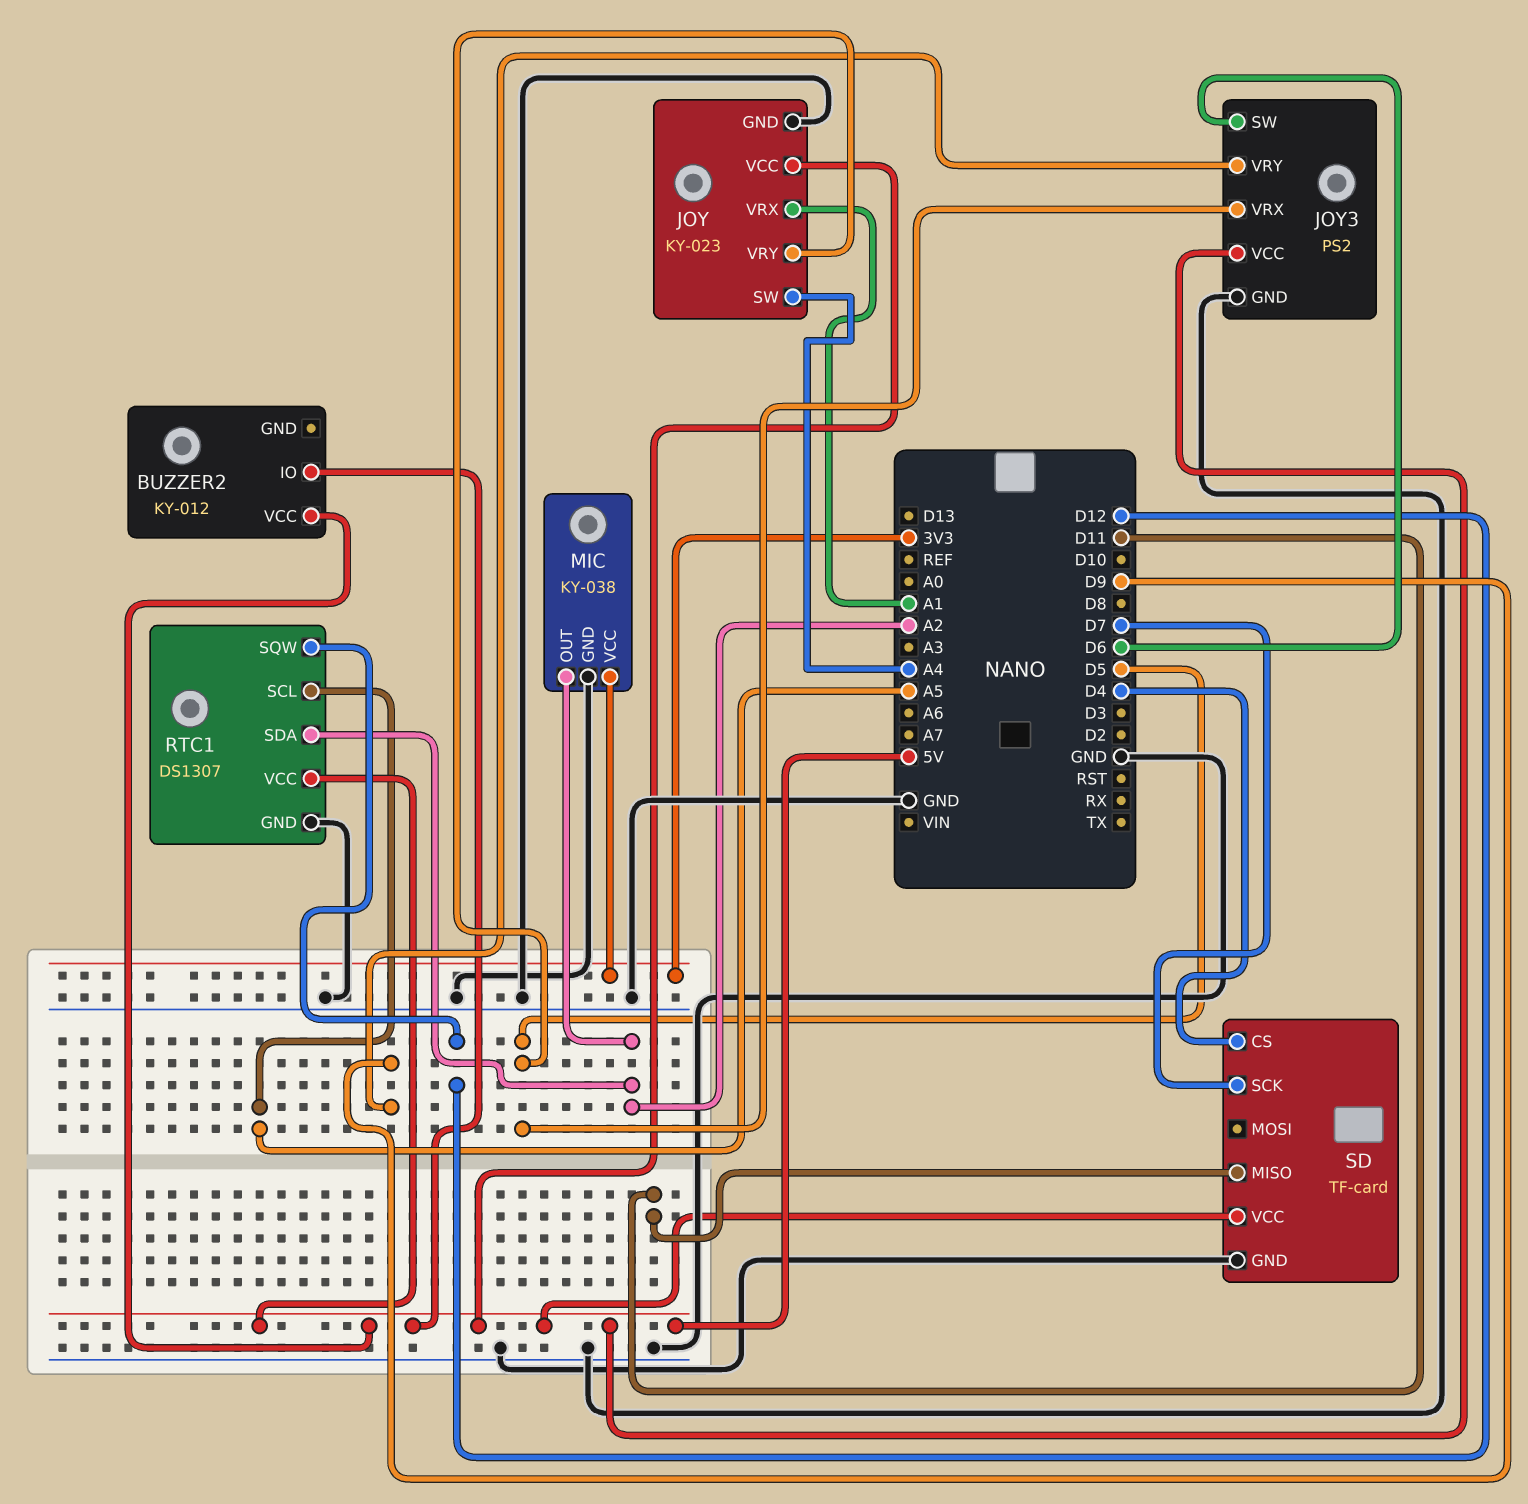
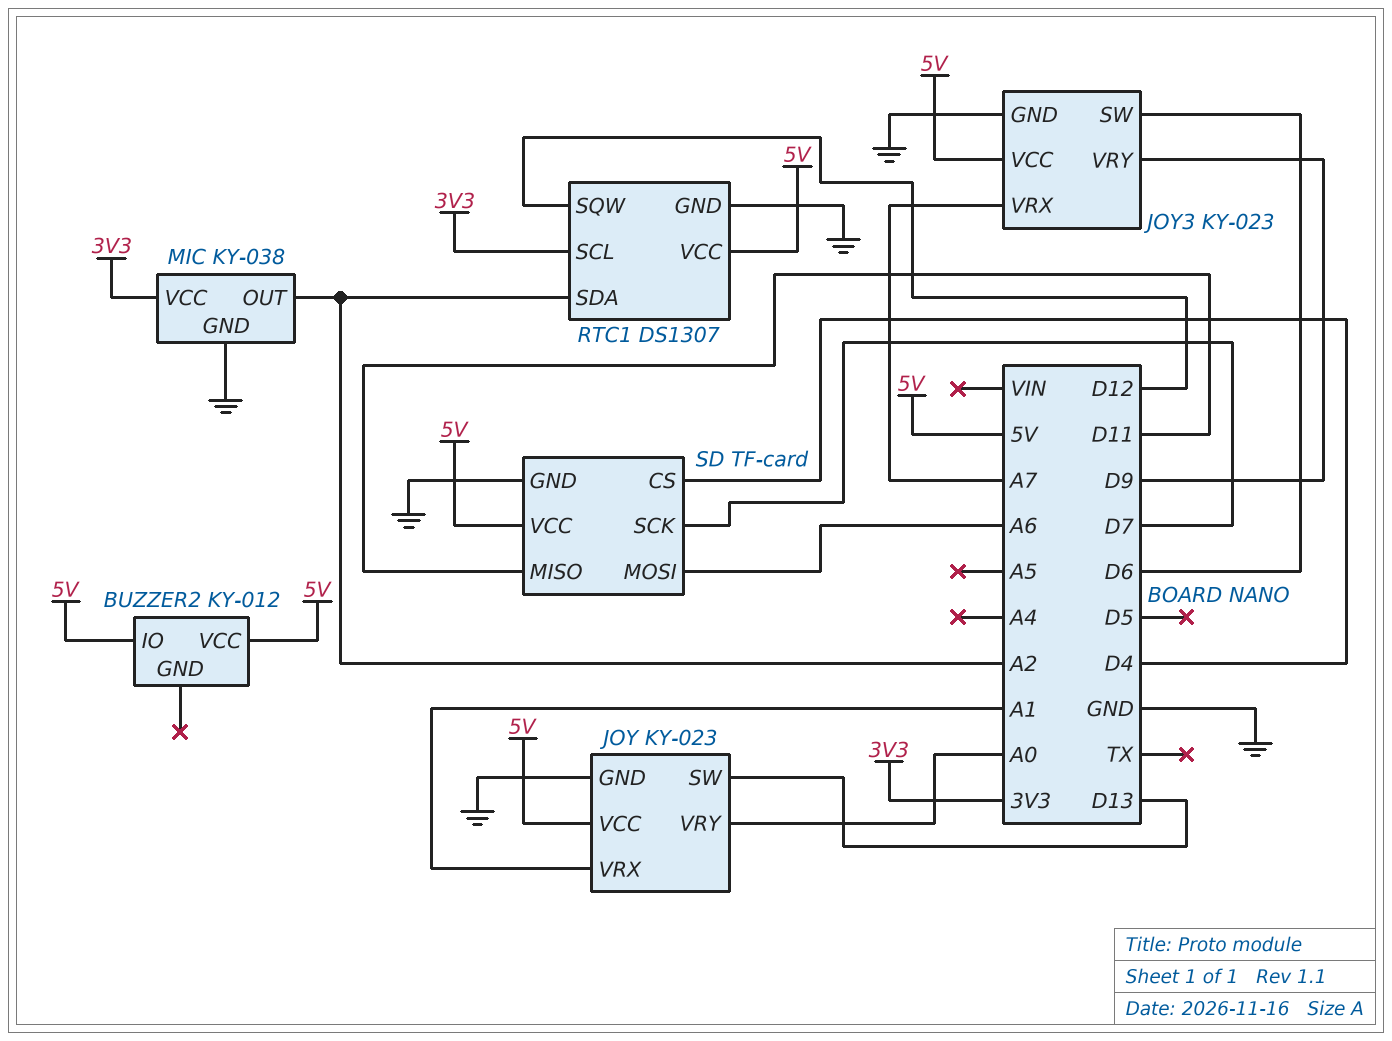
JOY pin SW: A4 -> D13
JOY pin VRY: D5 -> A0
JOY3: PS2 -> KY-023
JOY3 pin VRX: D5 -> A7
RTC1 pin SCL: A5 -> 3V3
SD pin MOSI: none -> A6

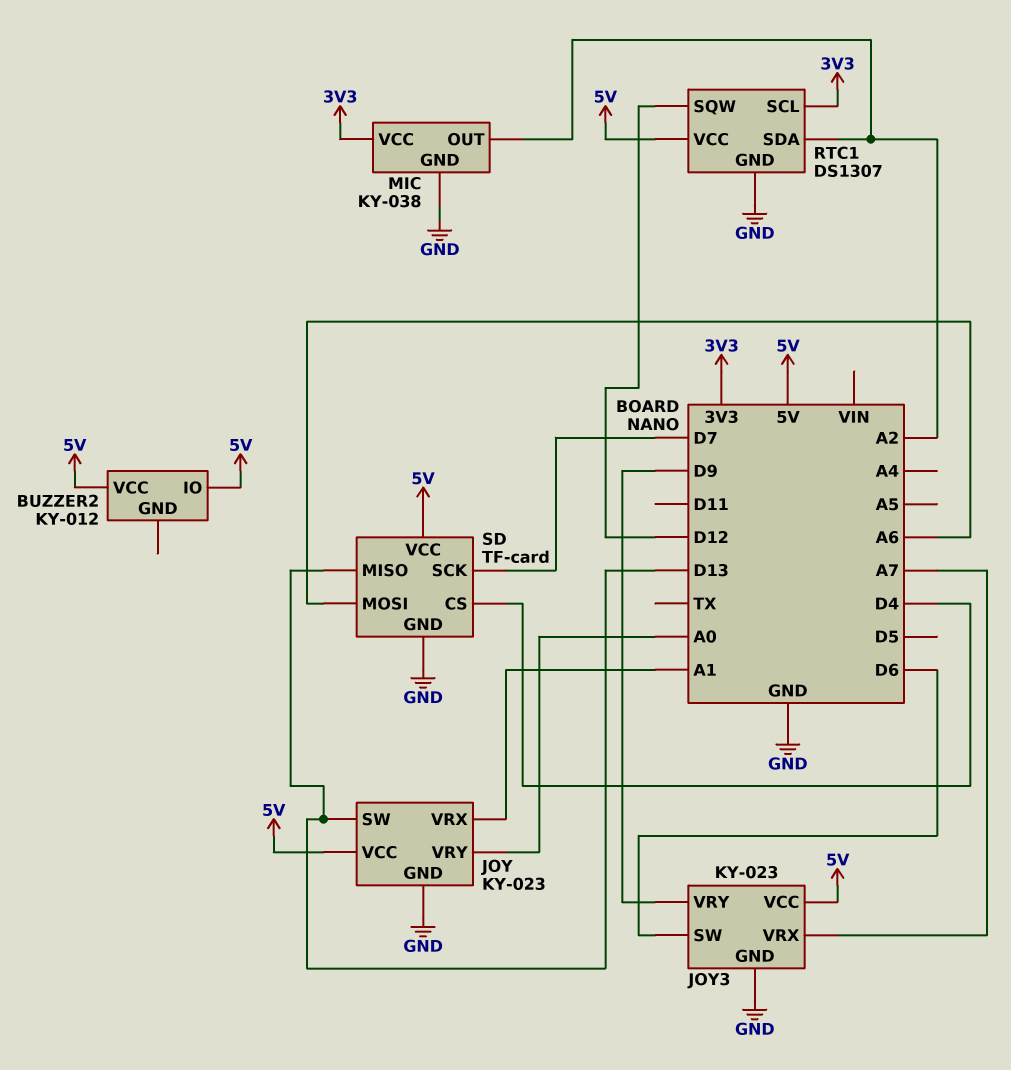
SD pin MISO: D11 -> D13

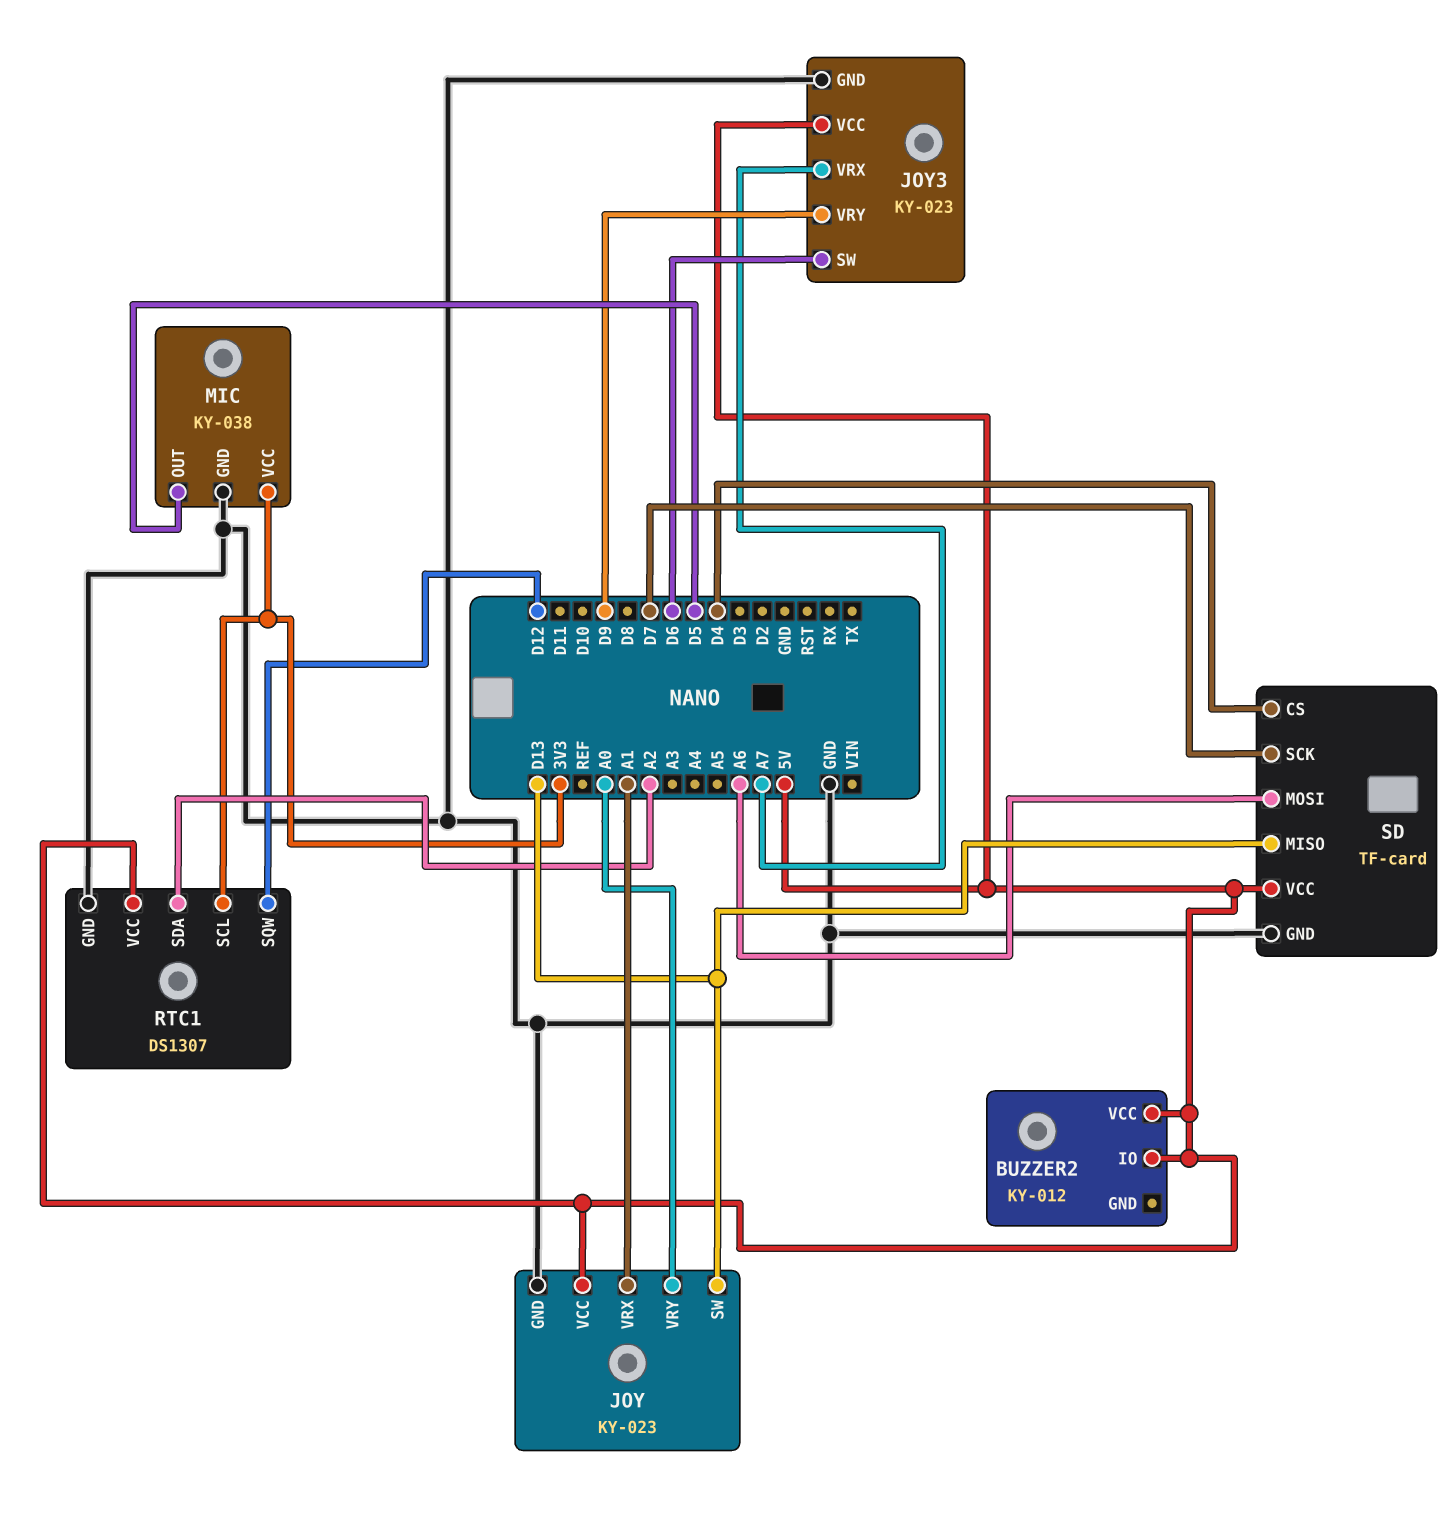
MIC pin OUT: A2 -> D5

